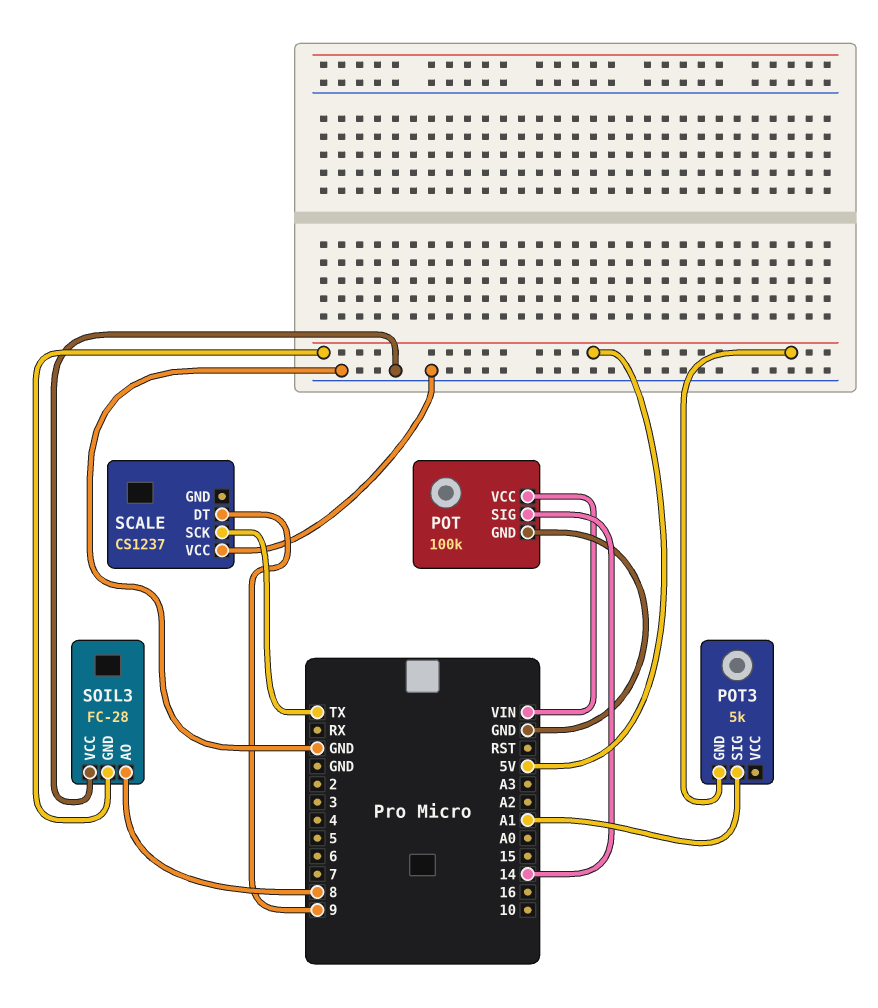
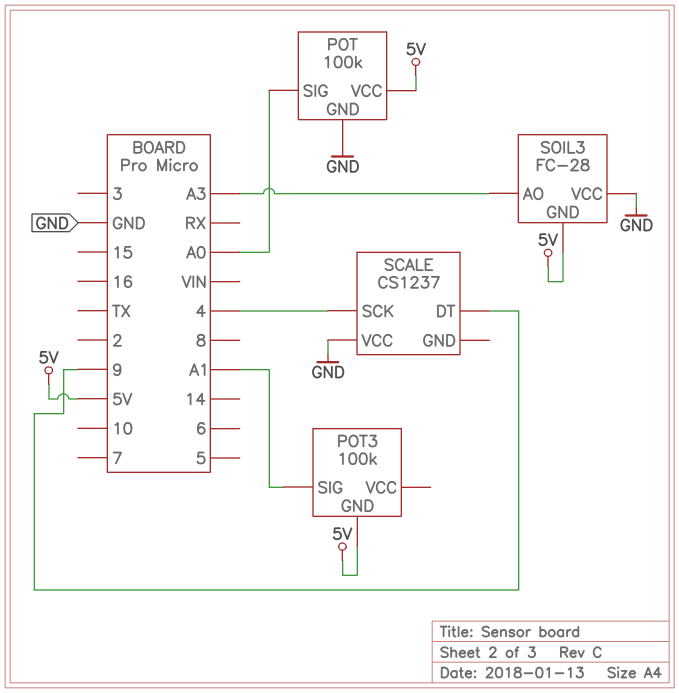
POT pin SIG: 14 -> A0
POT pin VCC: VIN -> 5V
POT3: 5k -> 100k
SCALE pin SCK: TX -> 4
SOIL3 pin AO: 8 -> A3

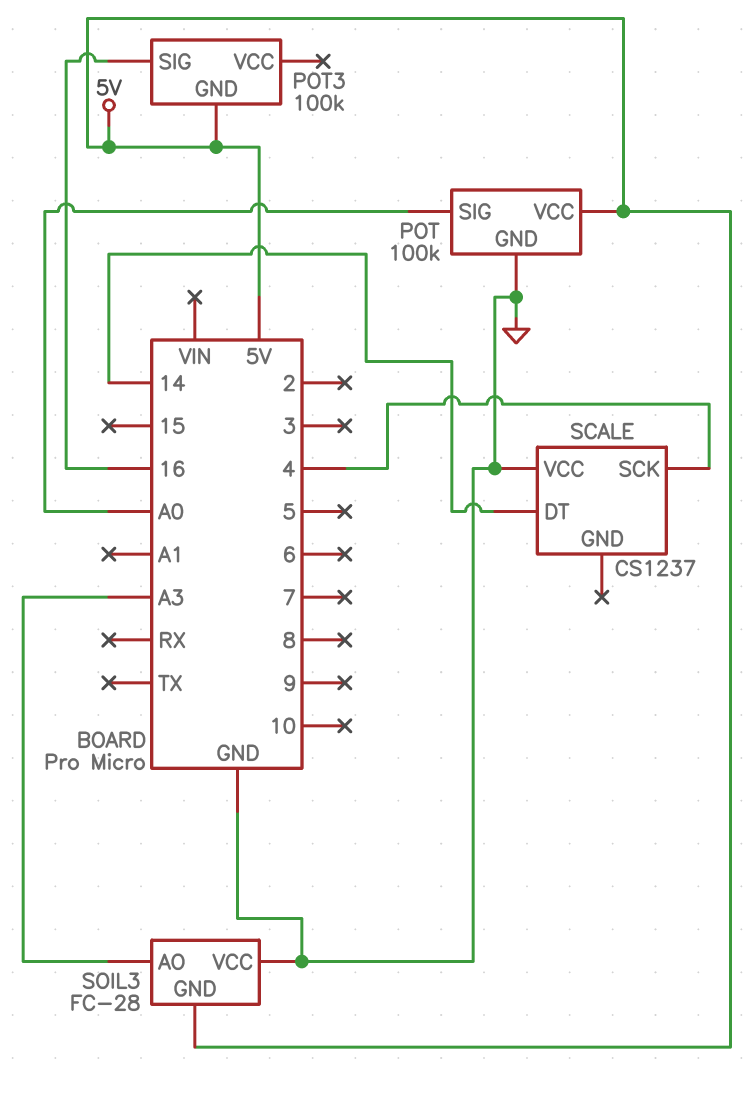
POT3 pin SIG: A1 -> 16
SCALE pin DT: 9 -> 14

